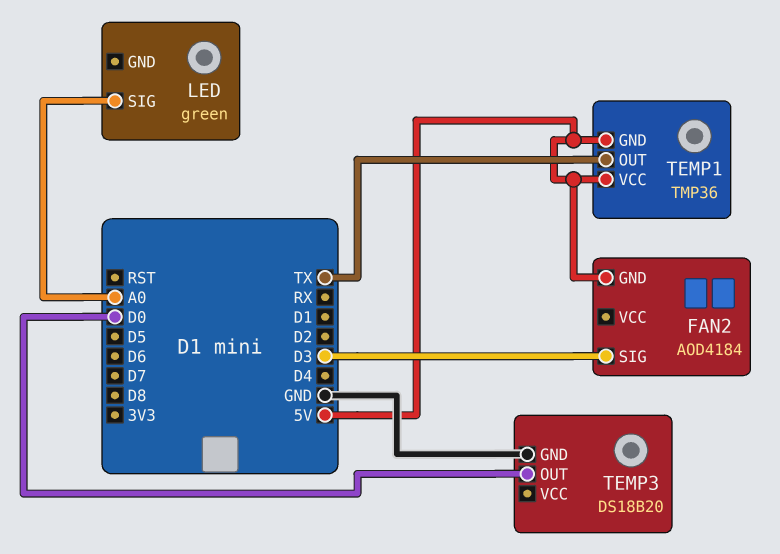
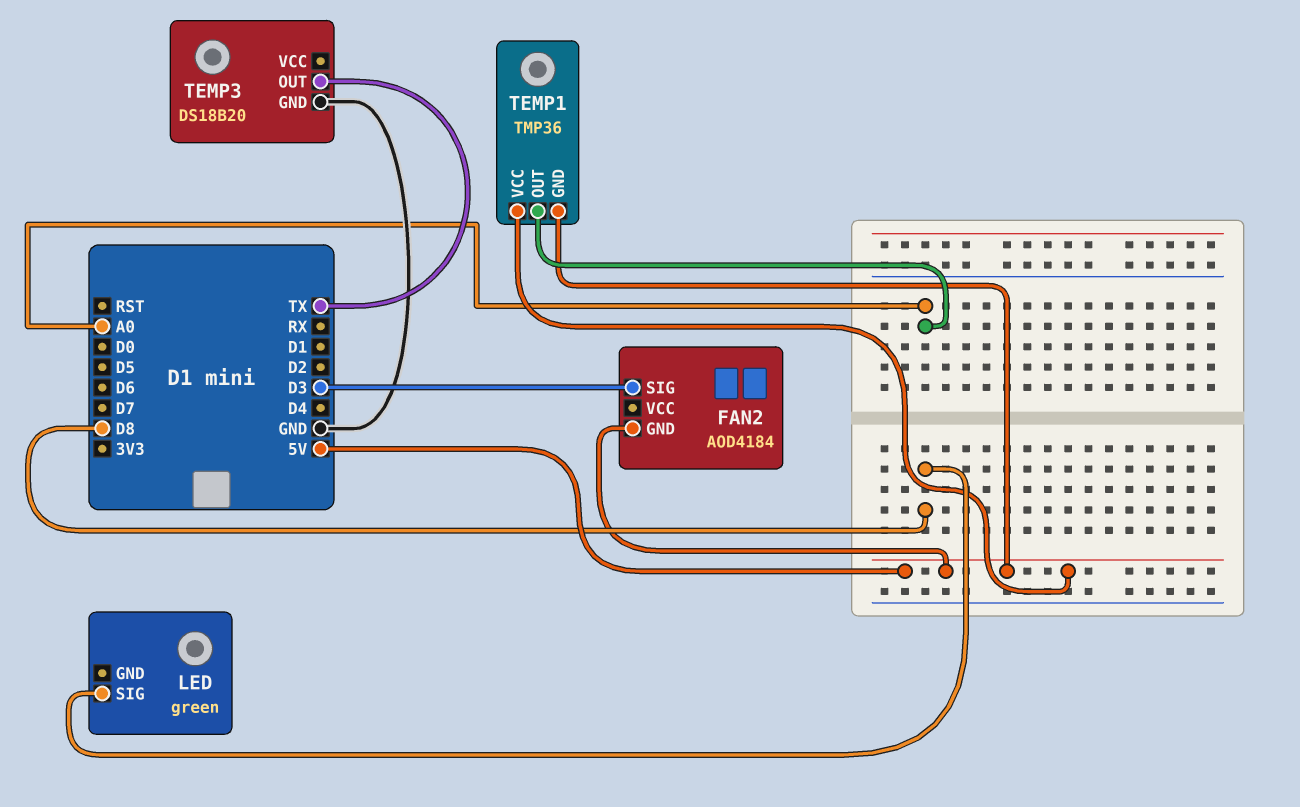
LED pin SIG: A0 -> D8
TEMP1 pin OUT: TX -> A0
TEMP3 pin OUT: D0 -> TX

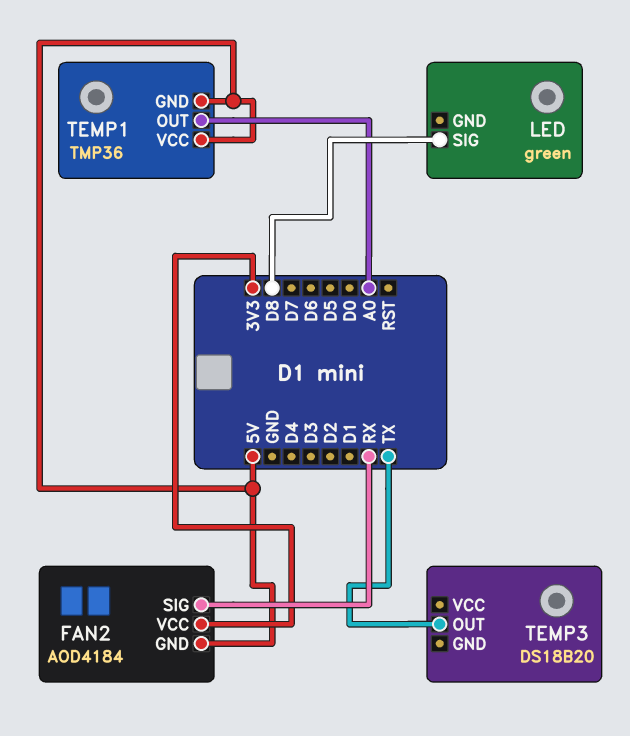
FAN2 pin SIG: D3 -> RX
FAN2 pin VCC: none -> 3V3
TEMP3 pin GND: GND -> none

